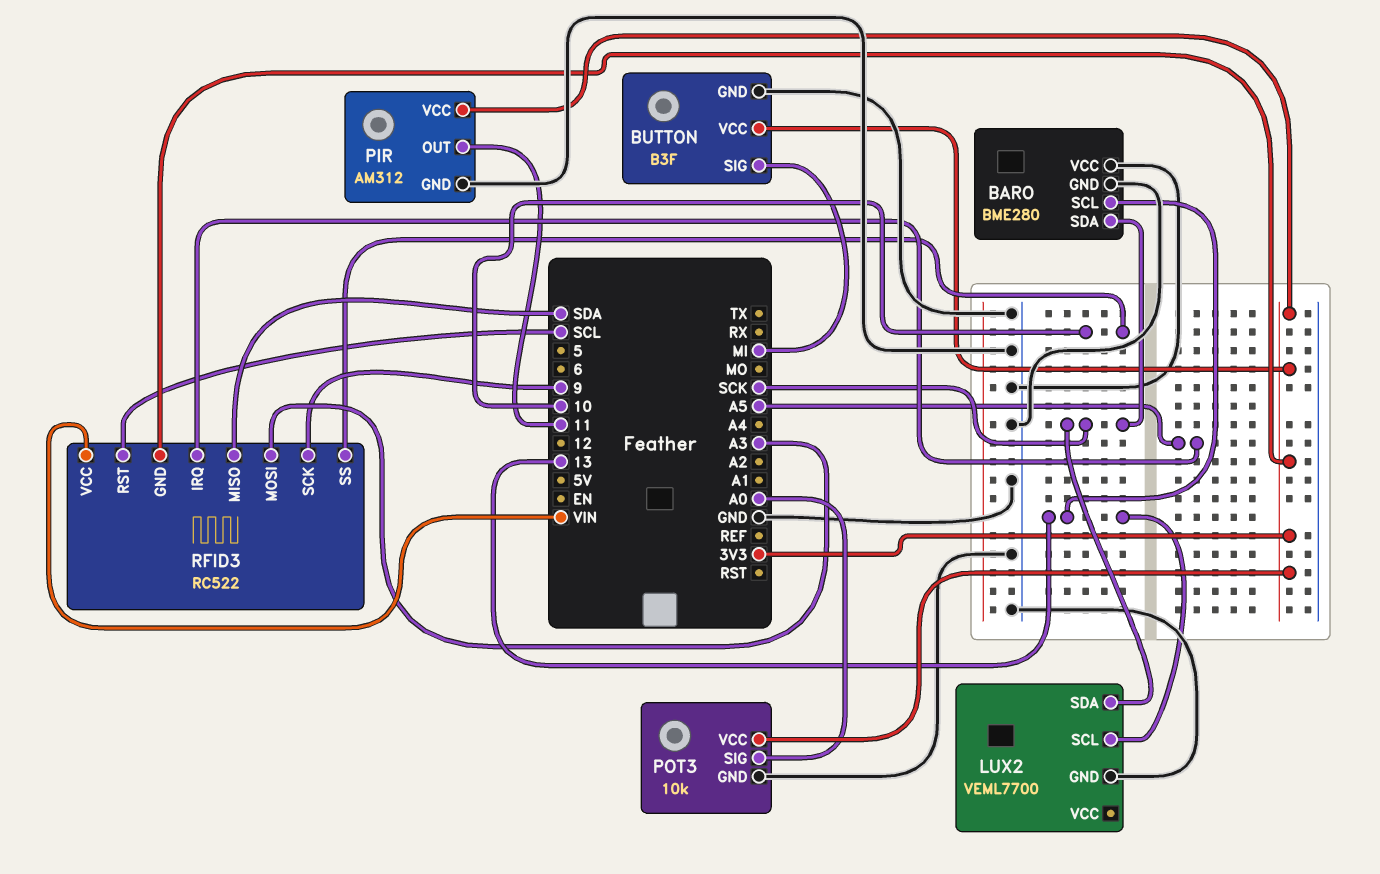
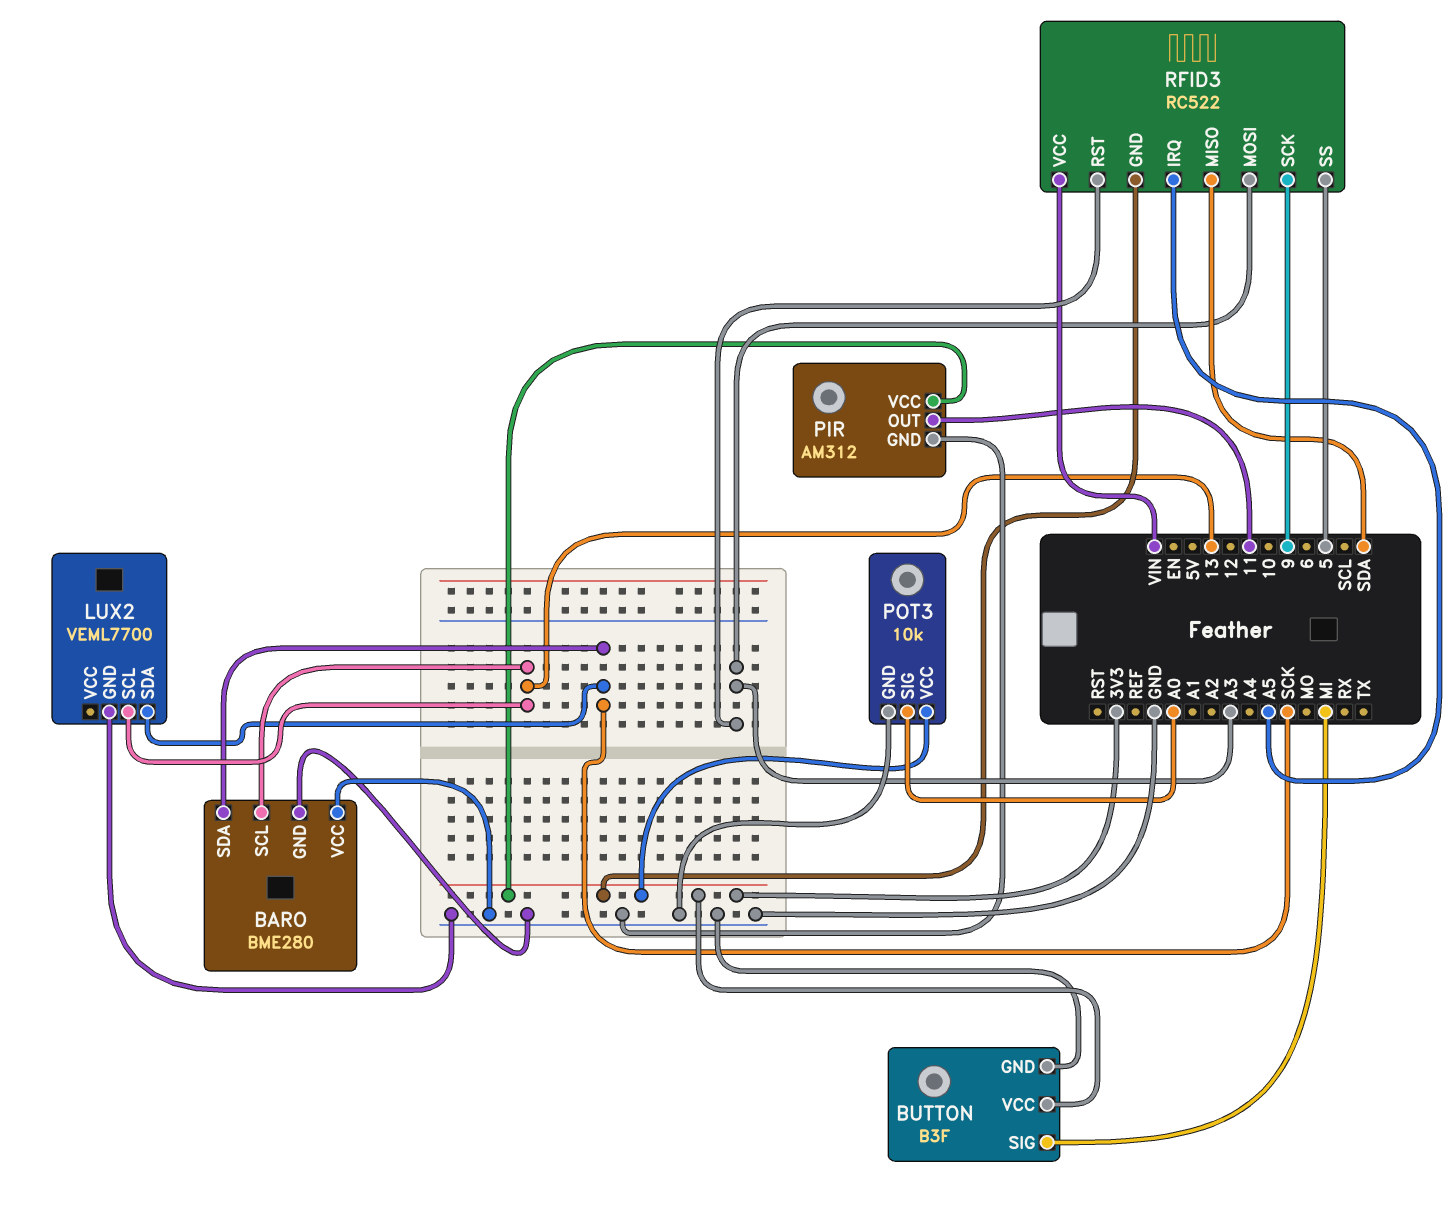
RFID3 pin RST: SCL -> A3
RFID3 pin SS: 10 -> 5

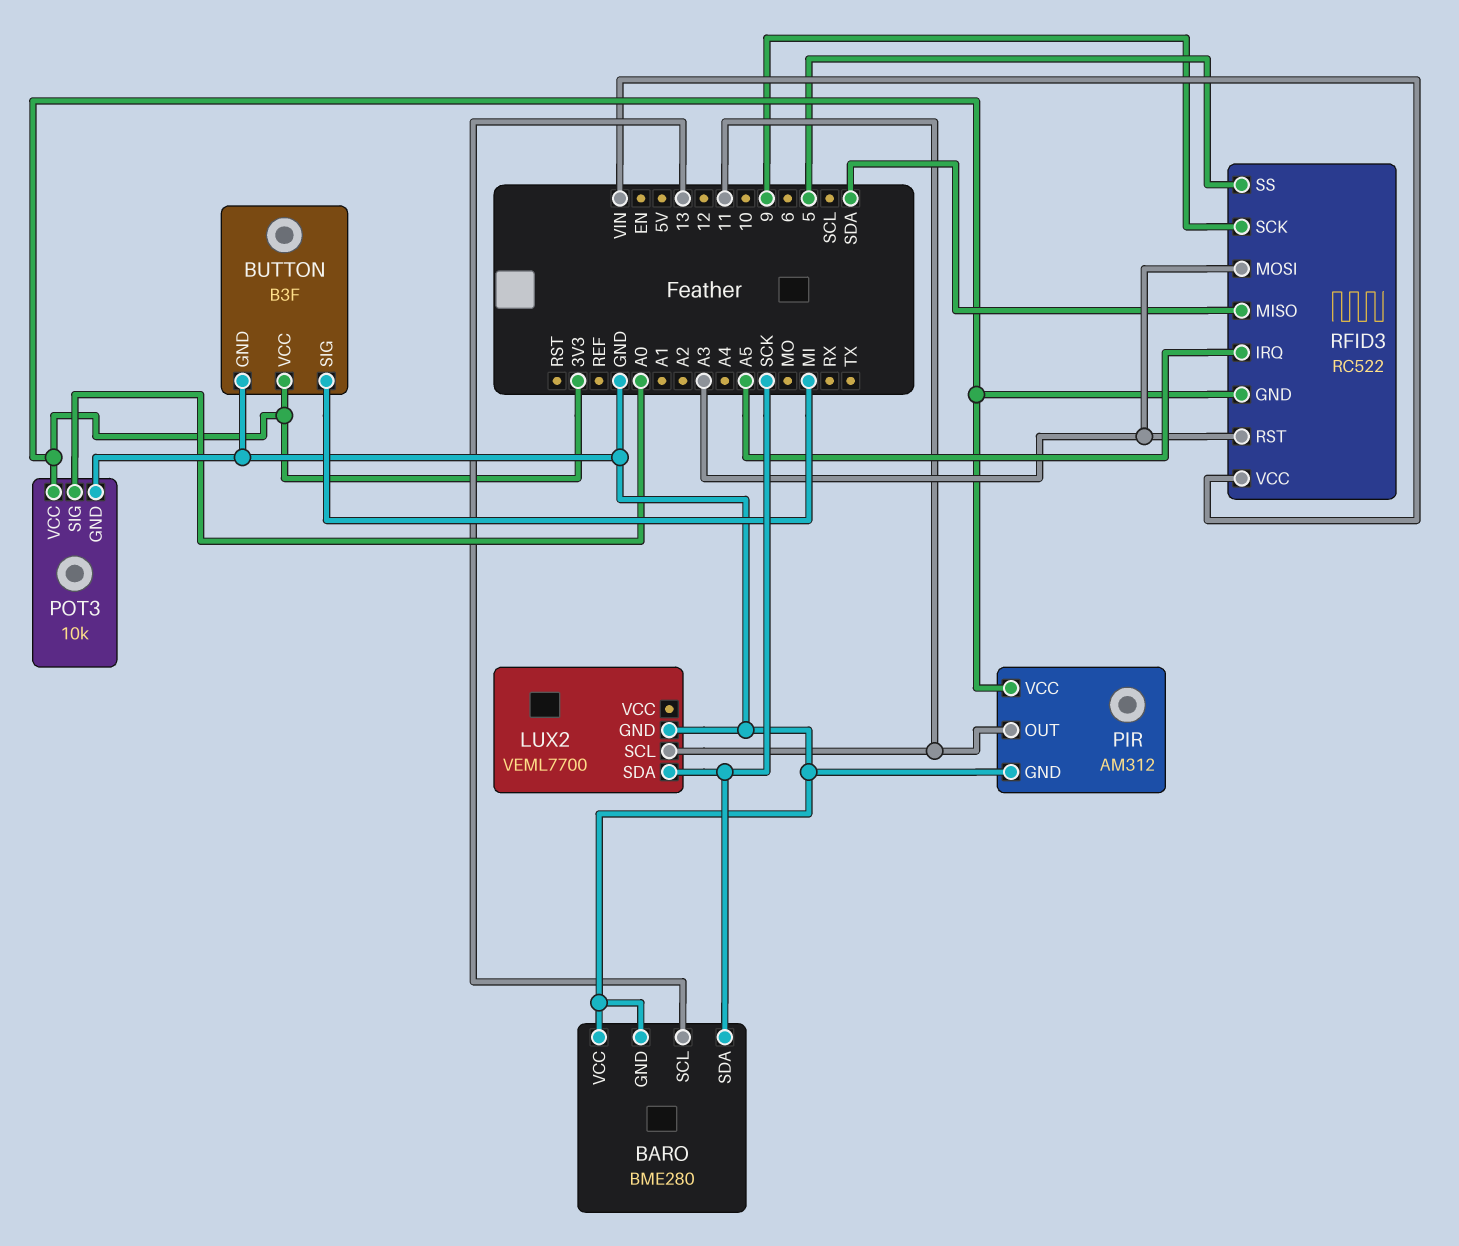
LUX2 pin SCL: 13 -> 11

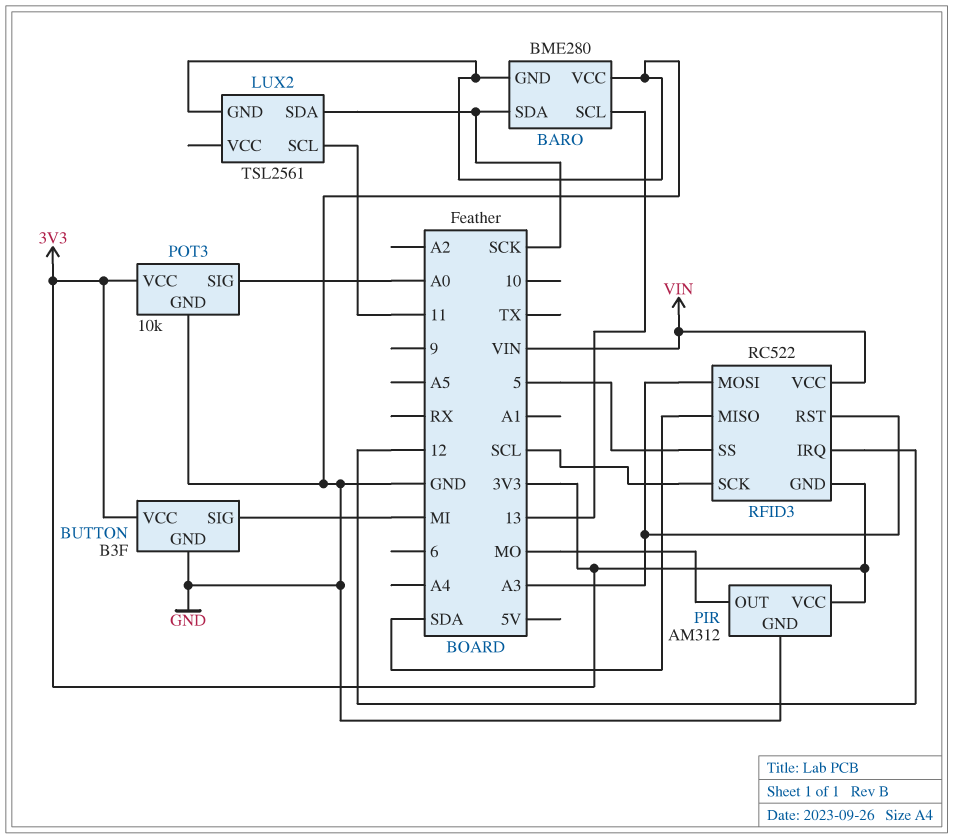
LUX2: VEML7700 -> TSL2561
PIR pin OUT: 11 -> MO
RFID3 pin IRQ: A5 -> 12
RFID3 pin SCK: 9 -> SCL

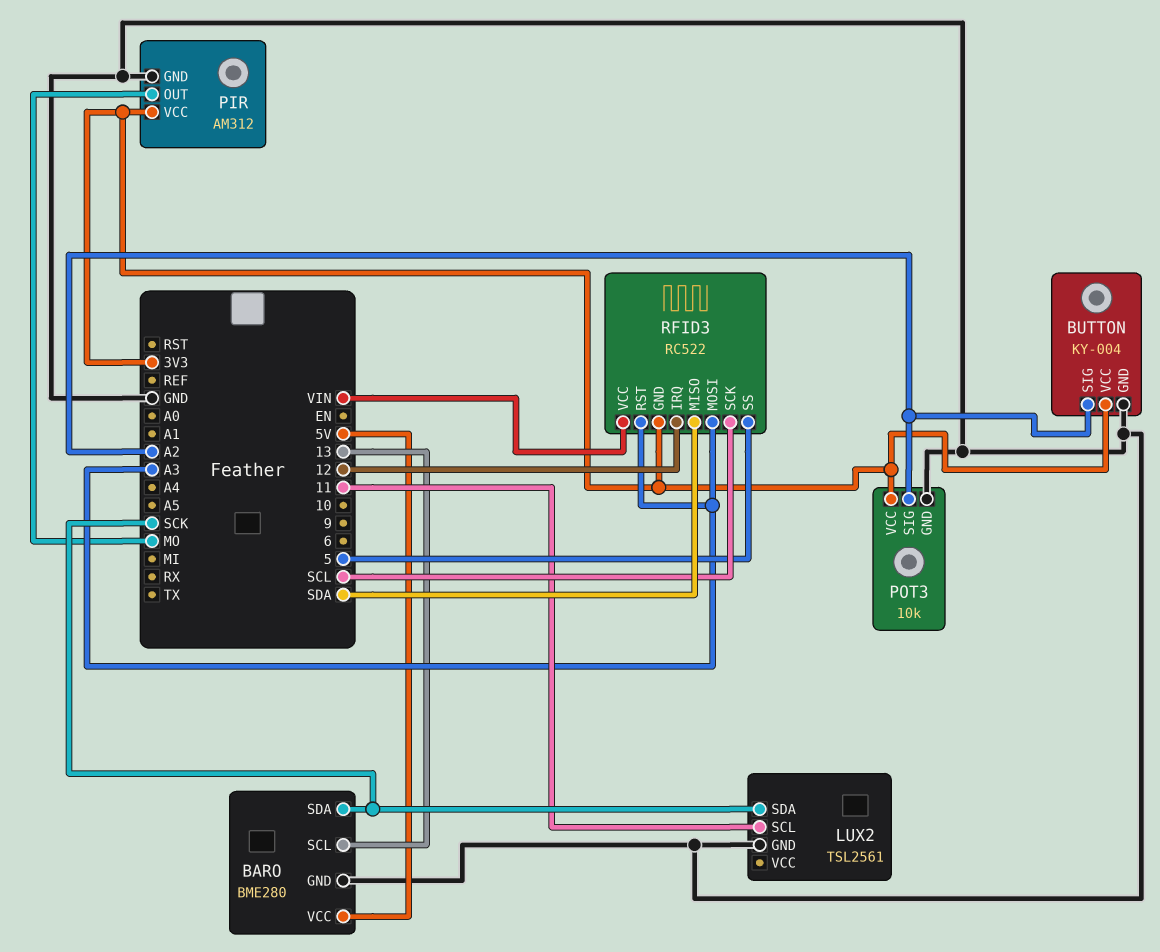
BARO pin VCC: GND -> 5V
BUTTON: B3F -> KY-004
BUTTON pin SIG: MI -> A2
POT3 pin SIG: A0 -> A2

